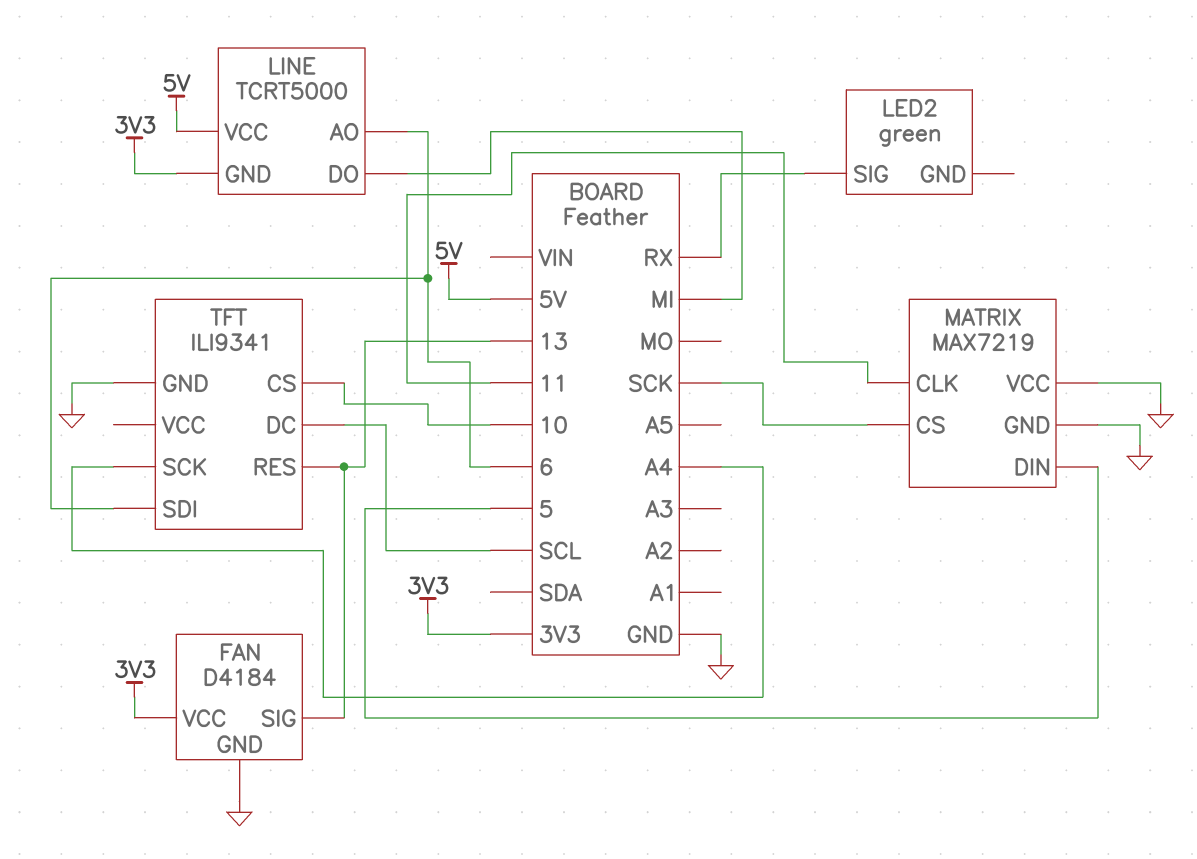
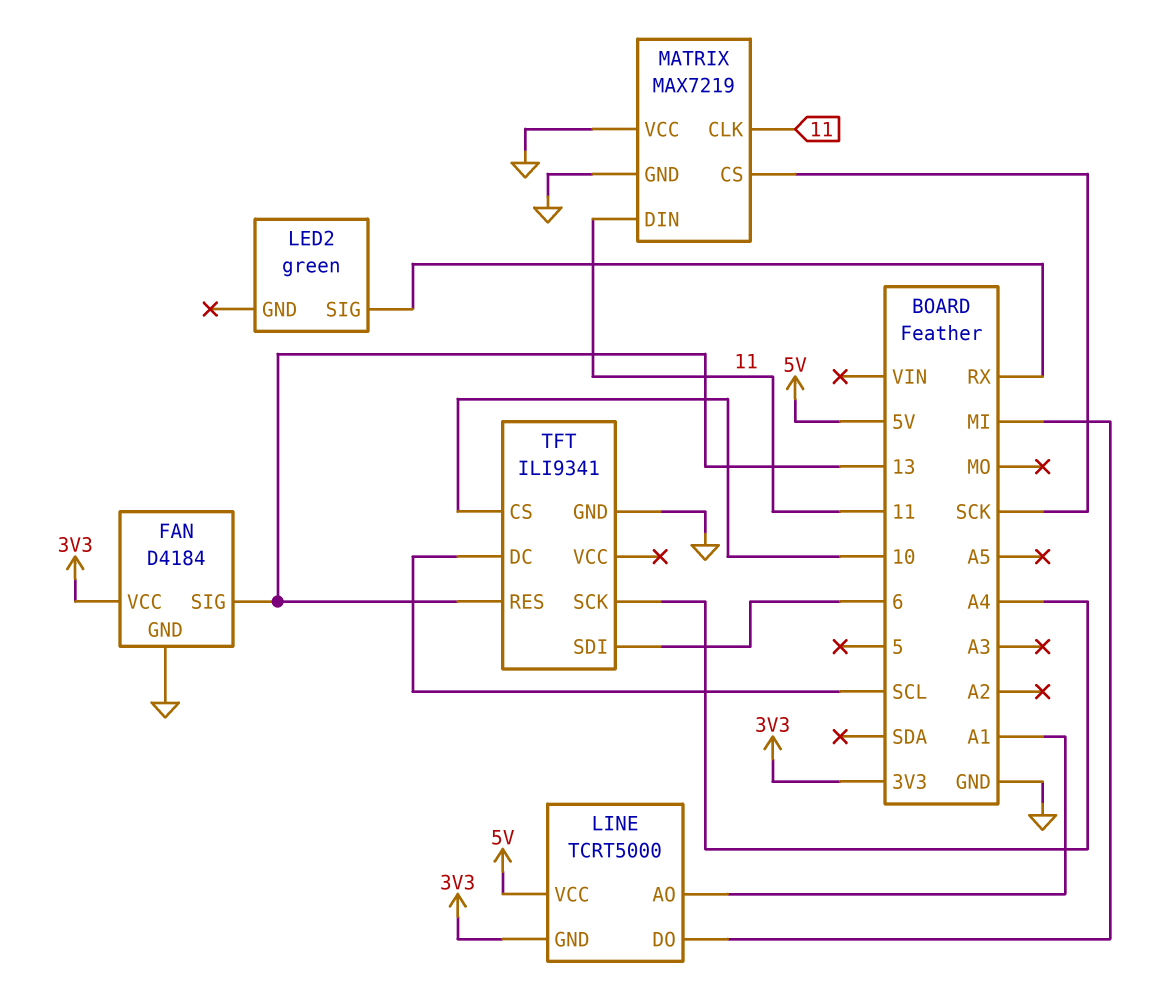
LINE pin AO: 6 -> A1
MATRIX pin DIN: 5 -> 11

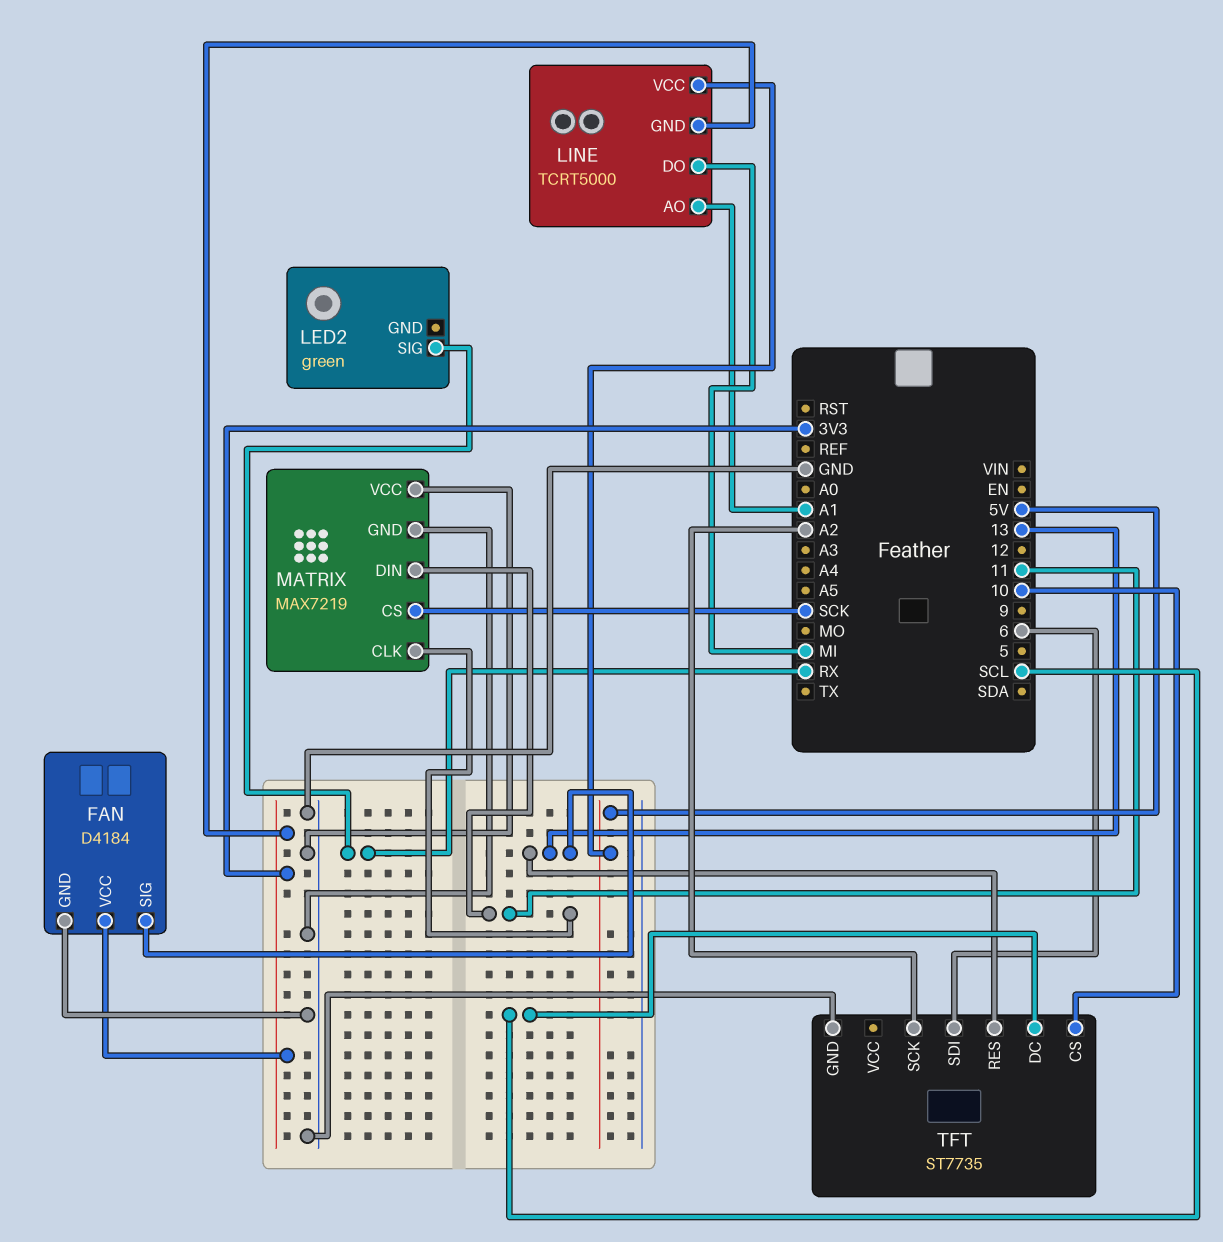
TFT: ILI9341 -> ST7735
TFT pin SCK: A4 -> A2

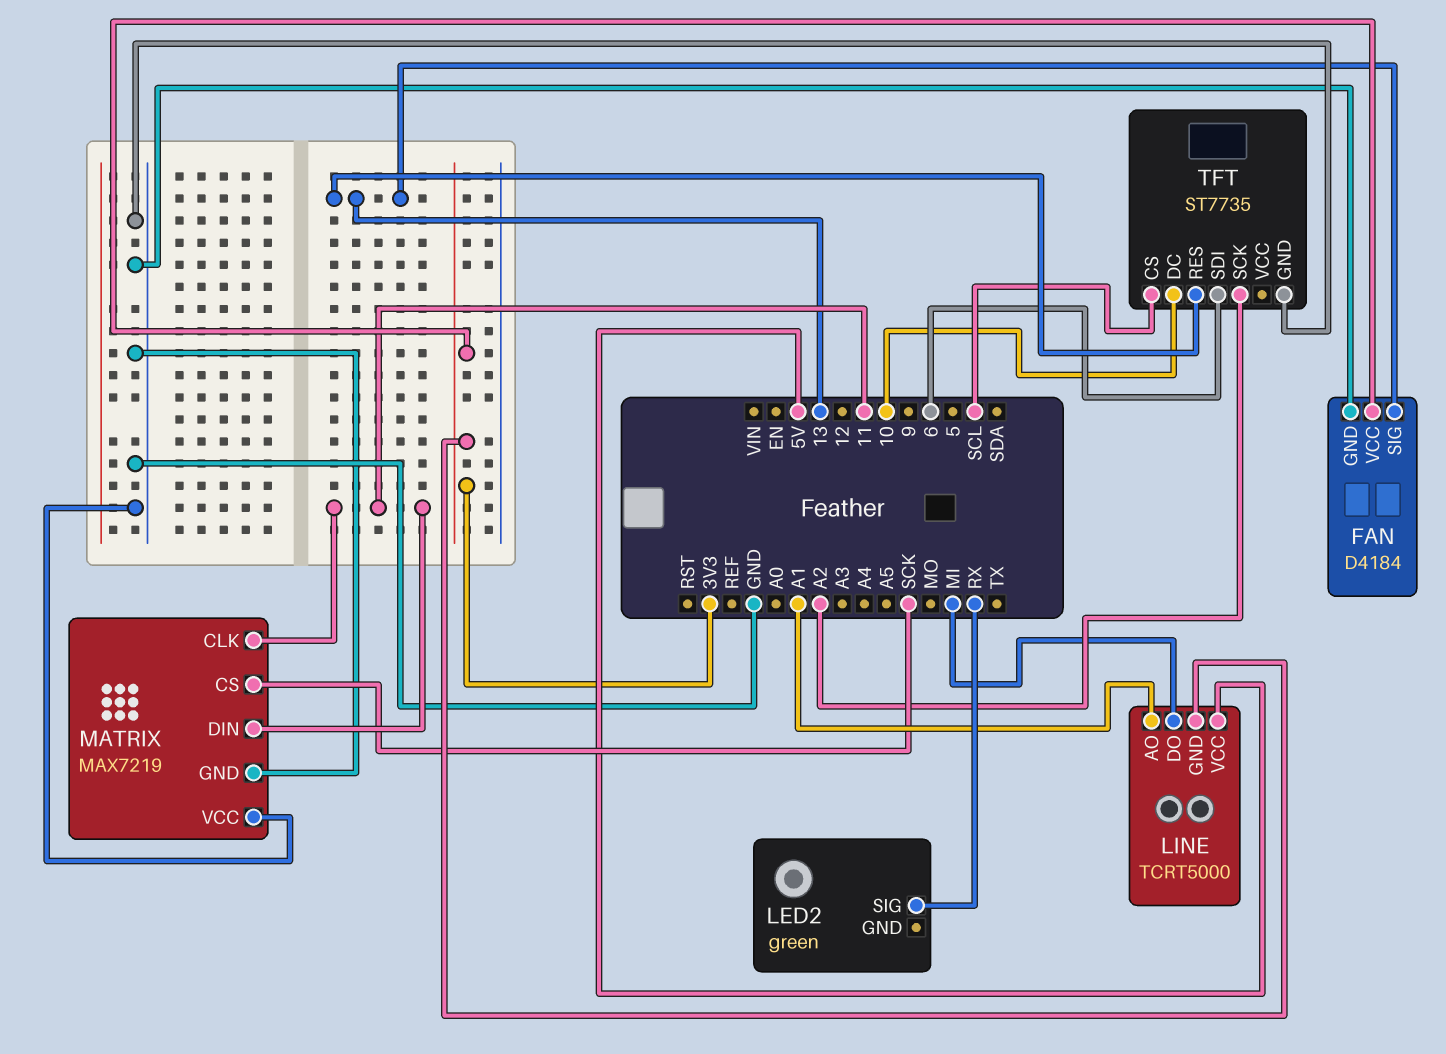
TFT pin CS: 10 -> SCL
TFT pin DC: SCL -> 10

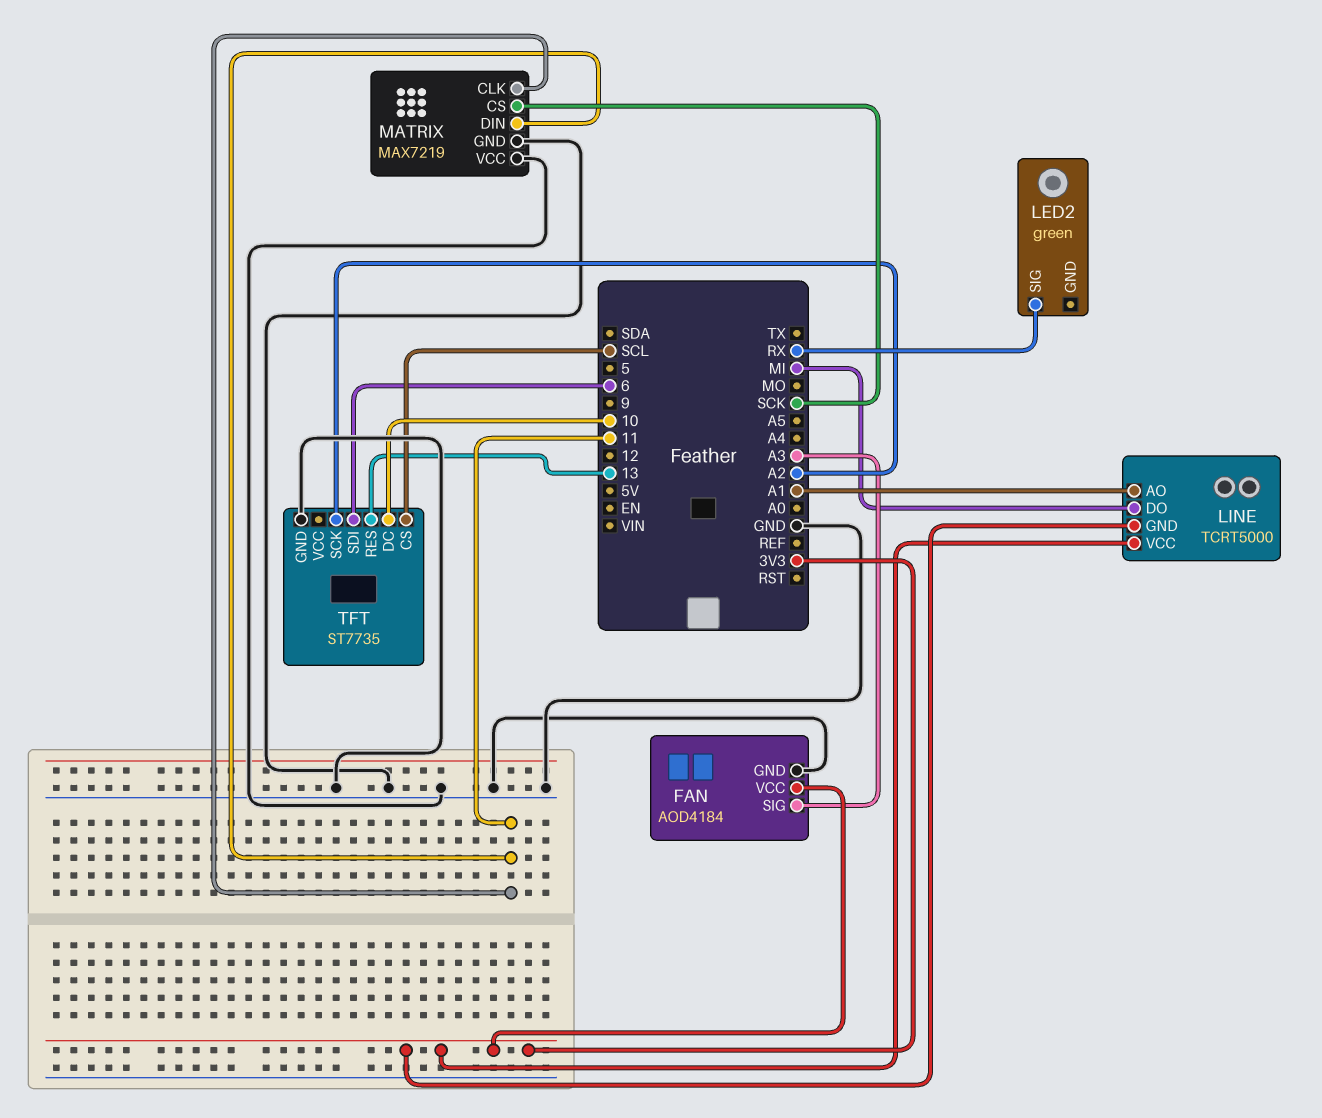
FAN: D4184 -> AOD4184
FAN pin SIG: 13 -> A3
LINE pin VCC: 5V -> 3V3

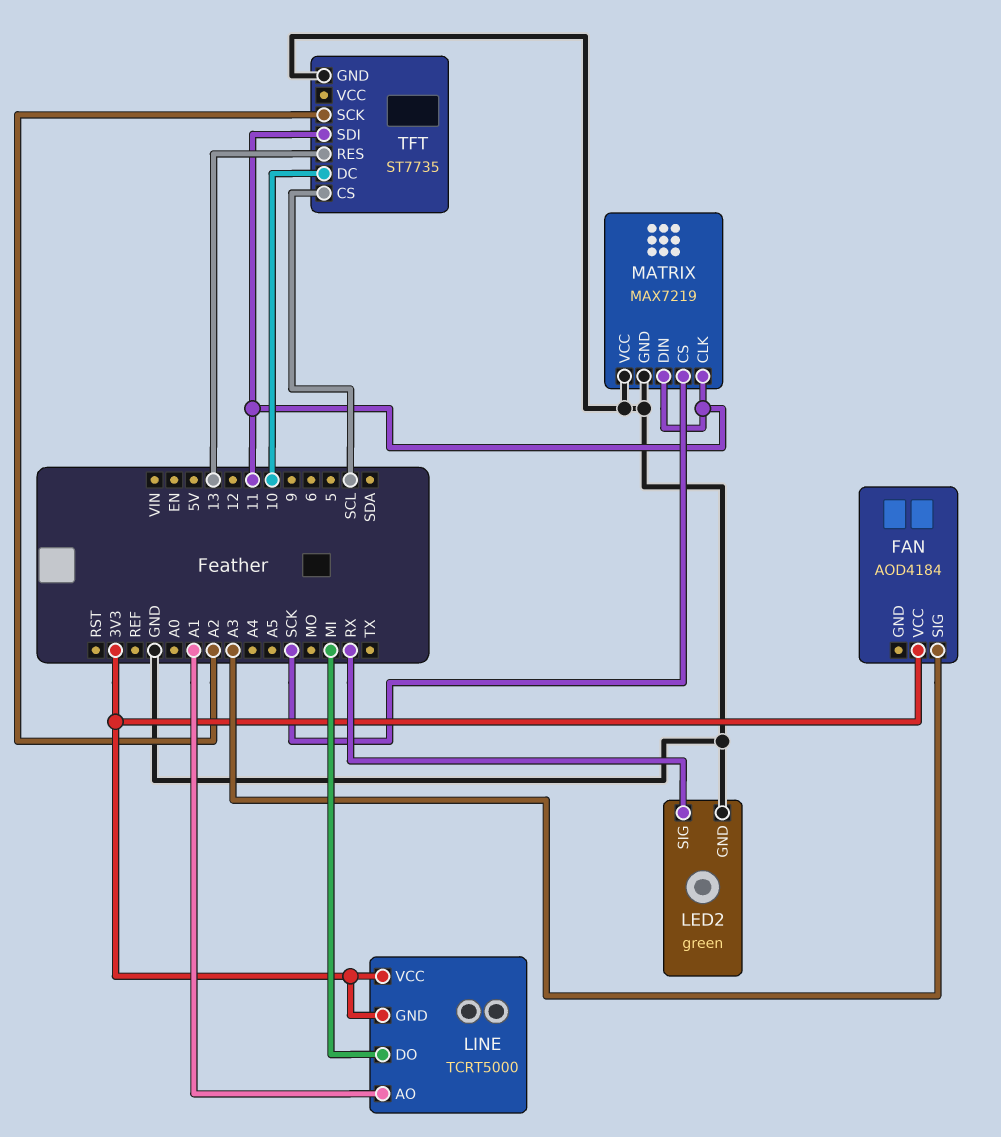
FAN pin GND: GND -> none
LED2 pin GND: none -> GND
TFT pin SDI: 6 -> 11

